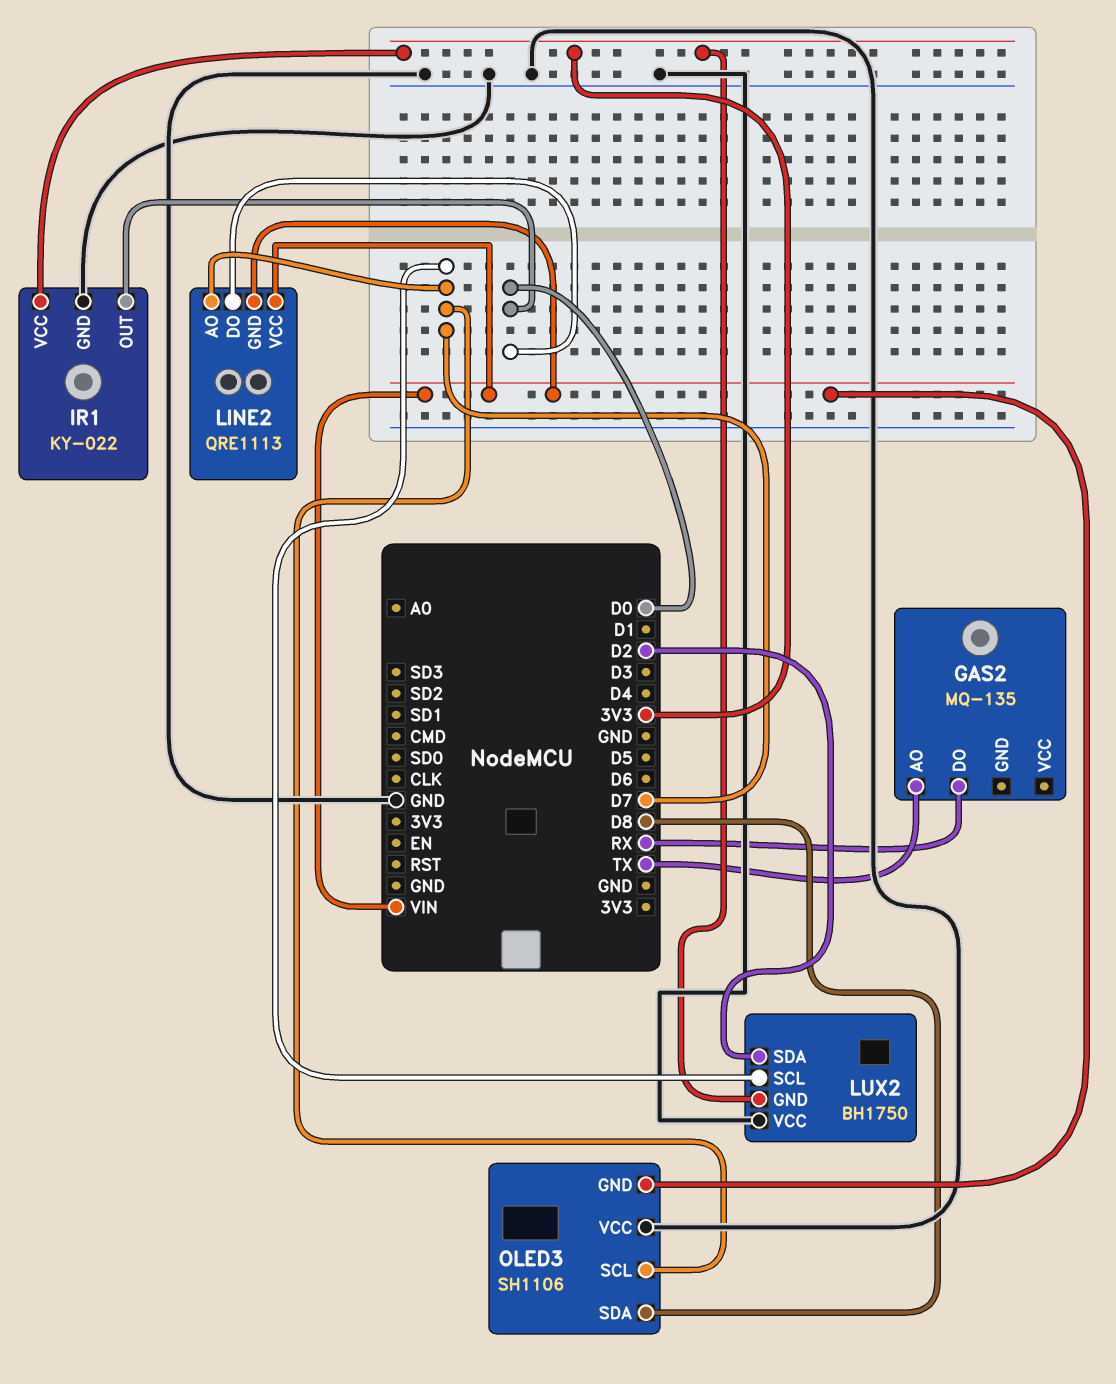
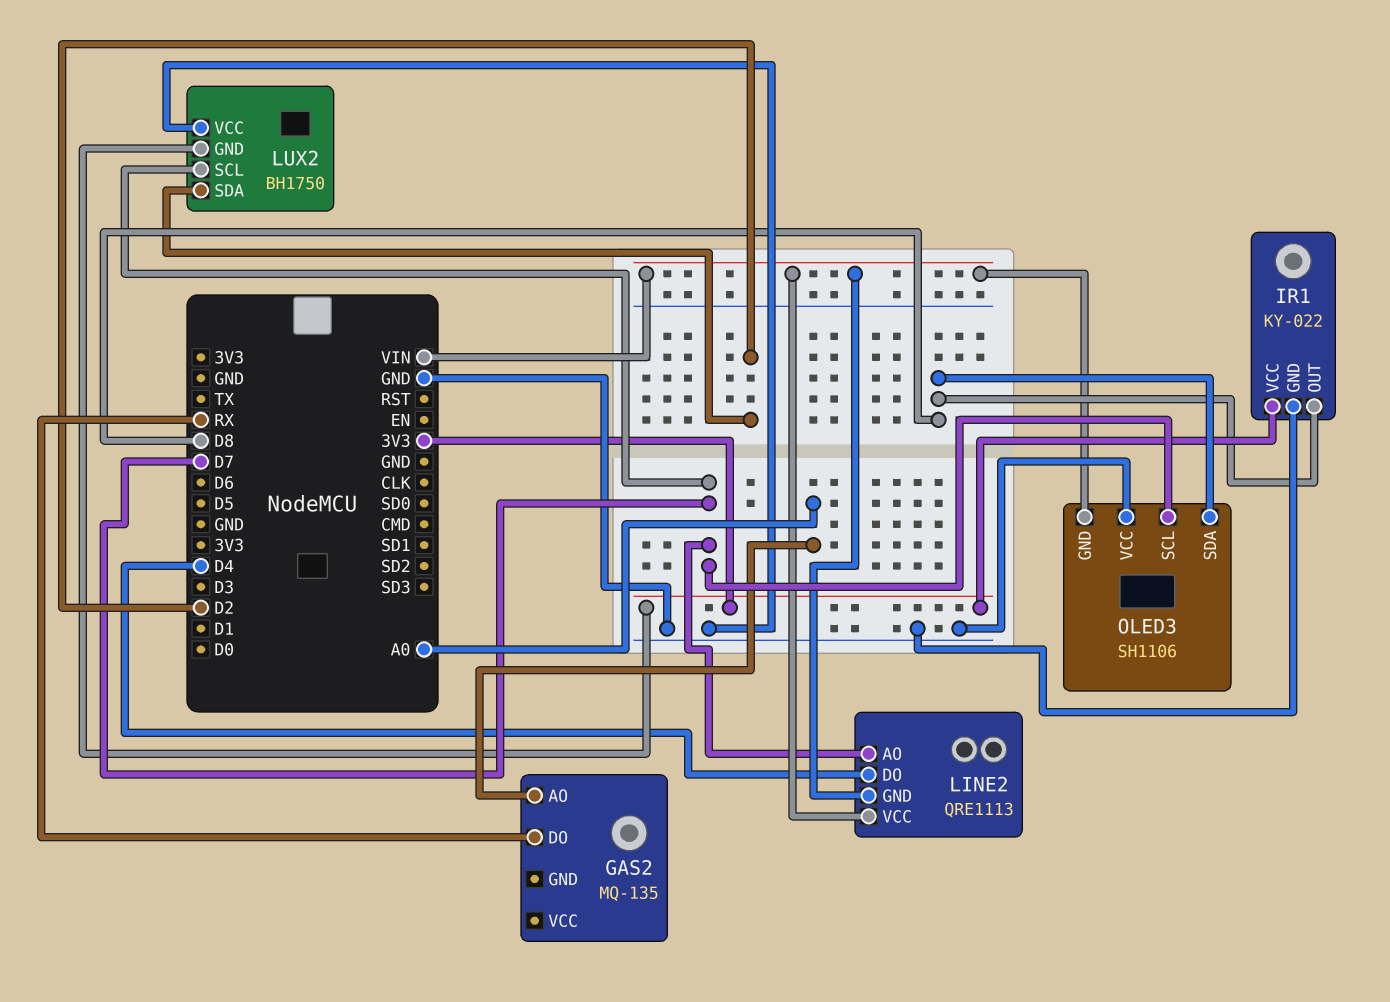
GAS2 pin AO: TX -> A0
IR1 pin OUT: D0 -> D8
LINE2 pin DO: D0 -> D4

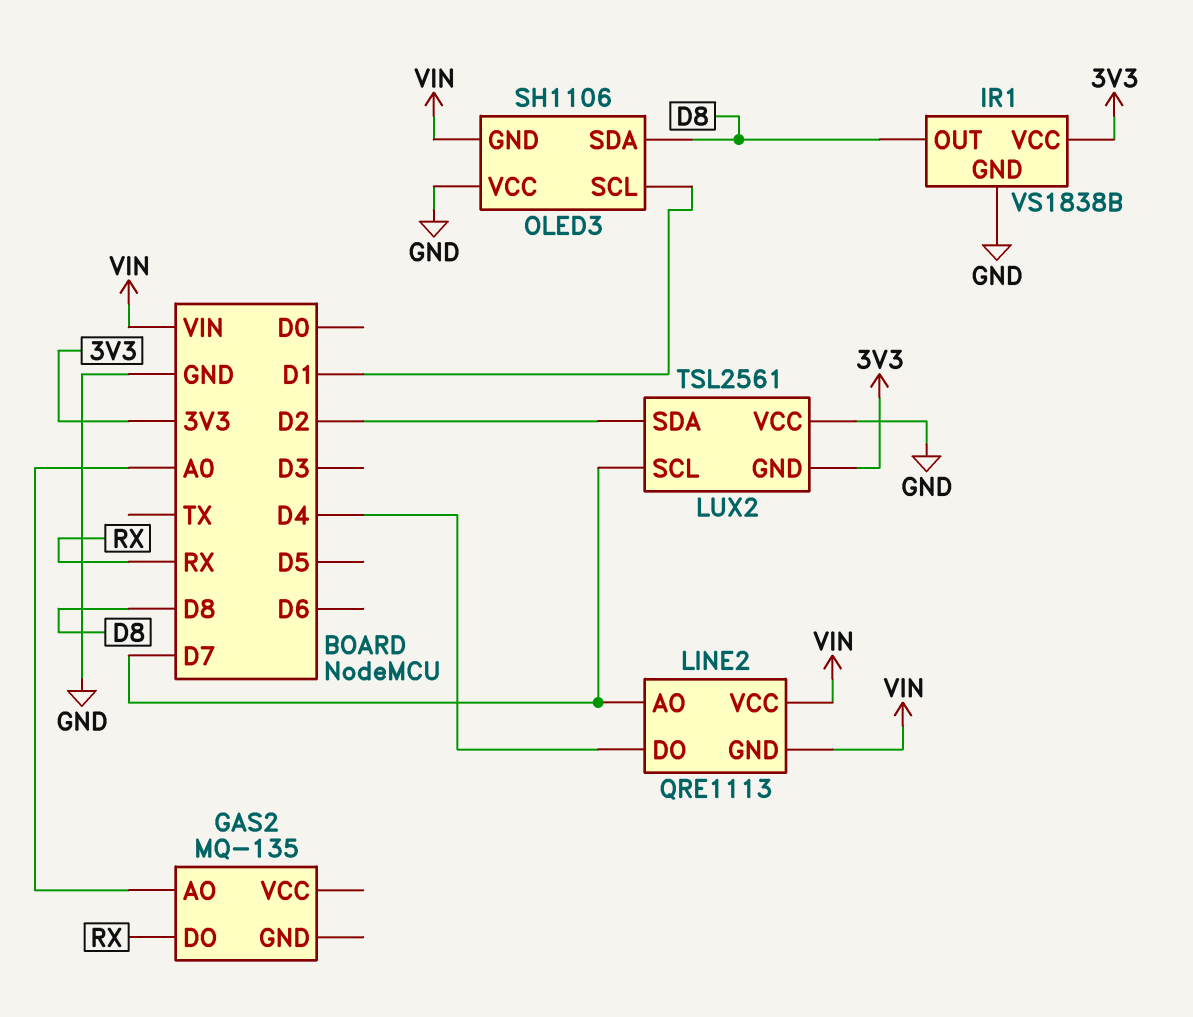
IR1: KY-022 -> VS1838B
LUX2: BH1750 -> TSL2561
OLED3 pin SCL: D7 -> D1

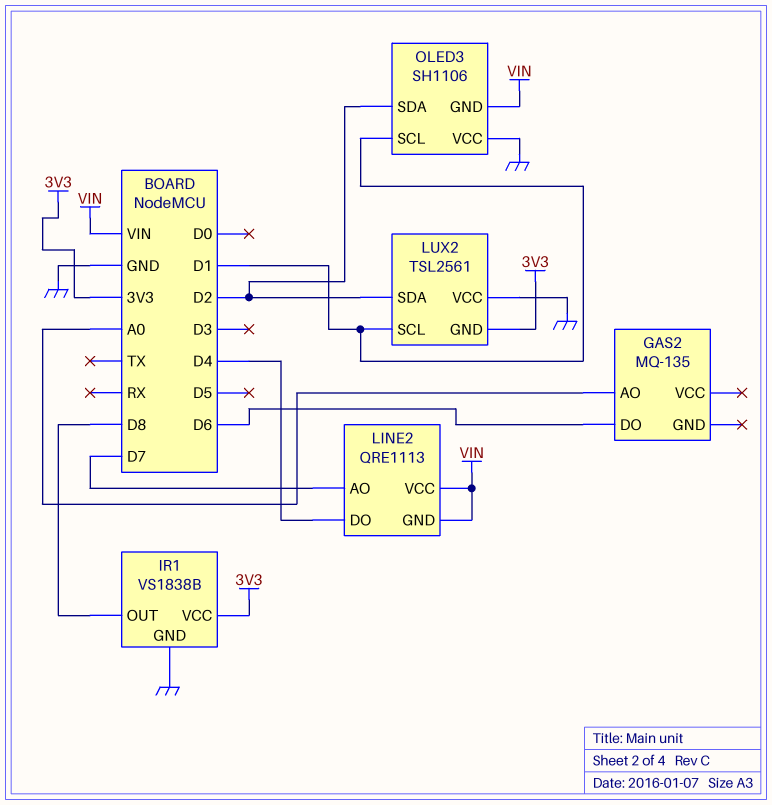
GAS2 pin DO: RX -> D6
LUX2 pin SCL: D7 -> D1
OLED3 pin SDA: D8 -> D2

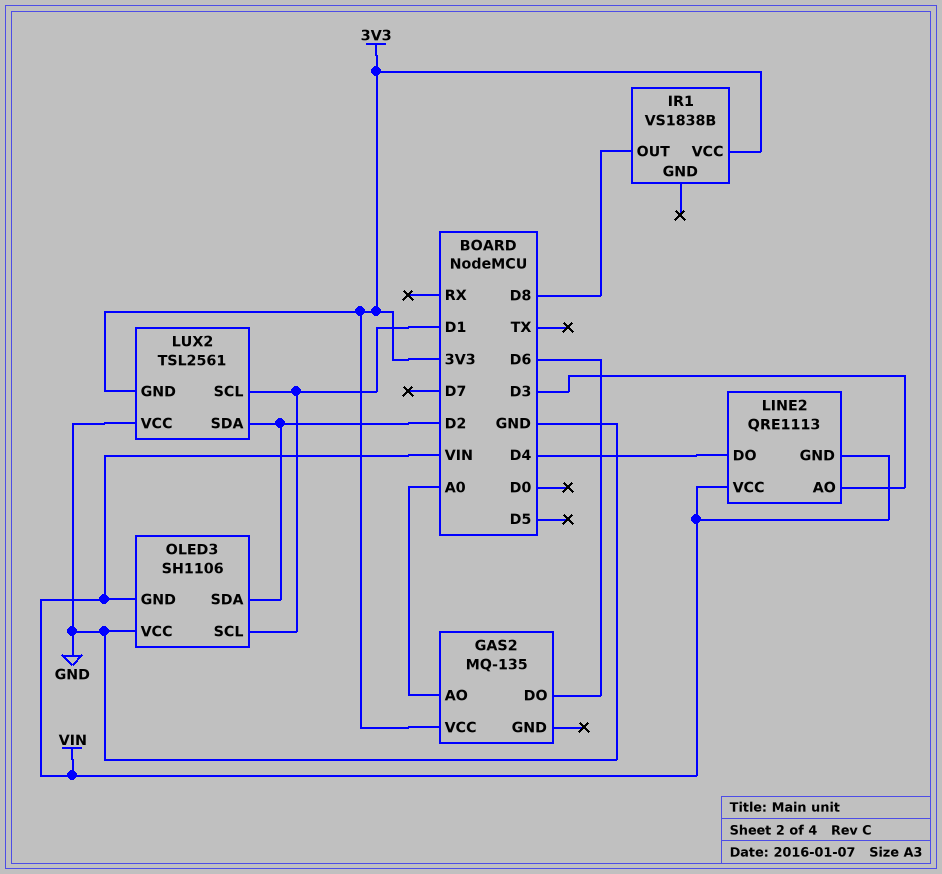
GAS2 pin VCC: none -> 3V3
IR1 pin GND: GND -> none
LINE2 pin AO: D7 -> D3

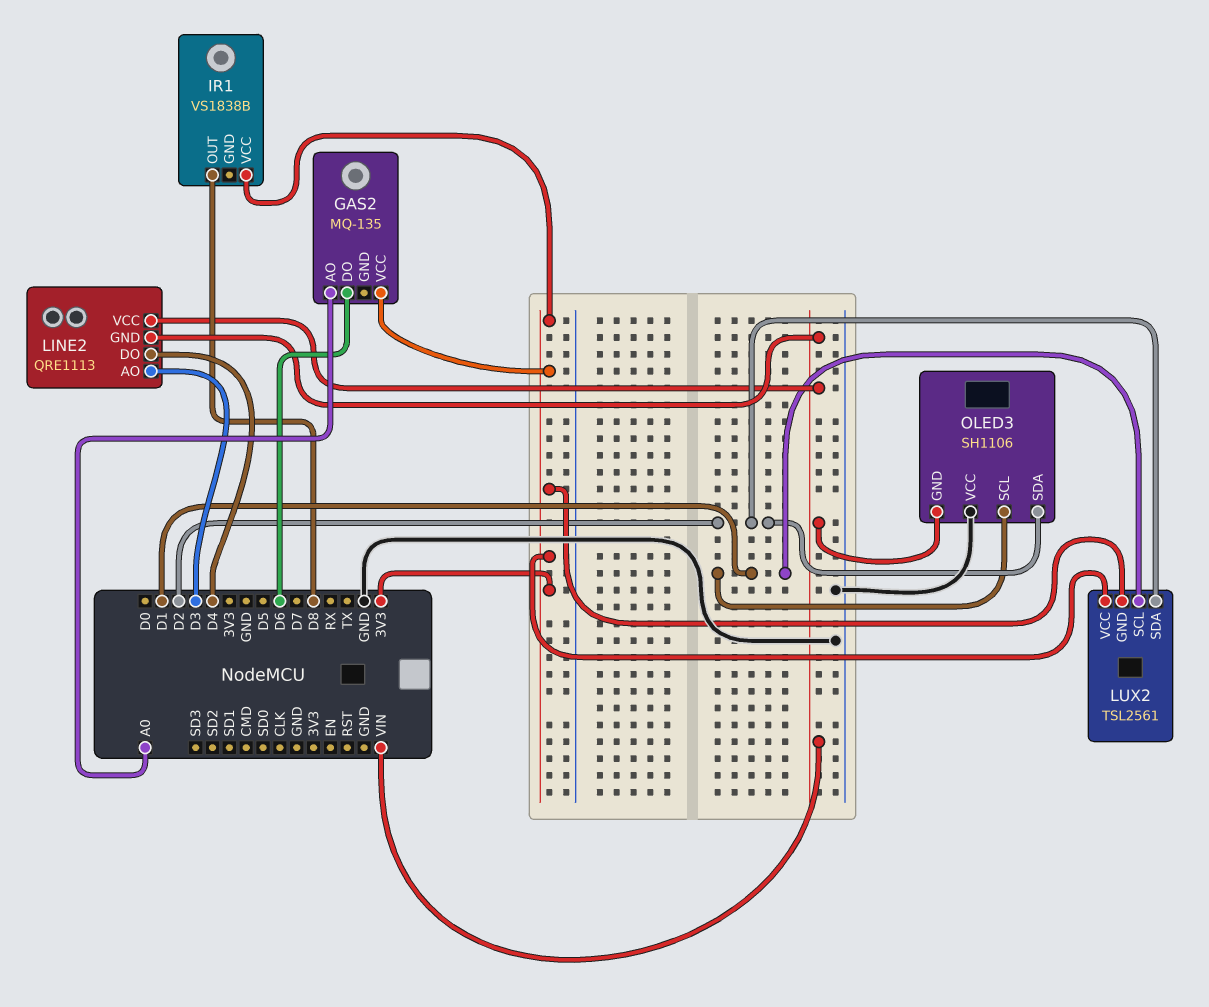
LUX2 pin VCC: GND -> 3V3

